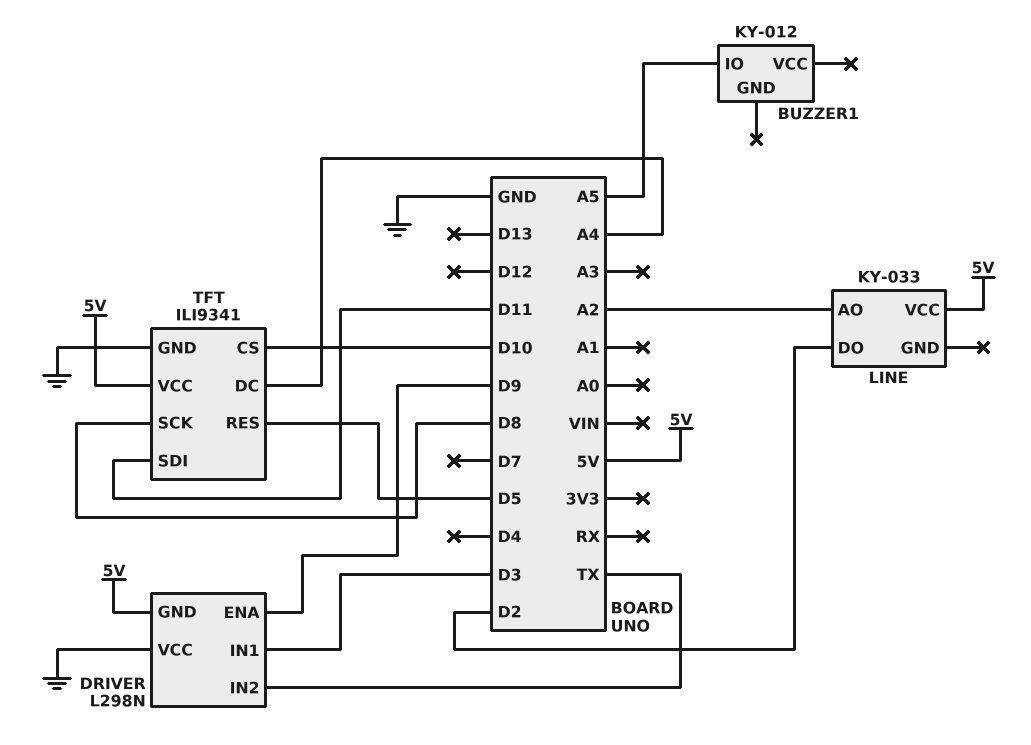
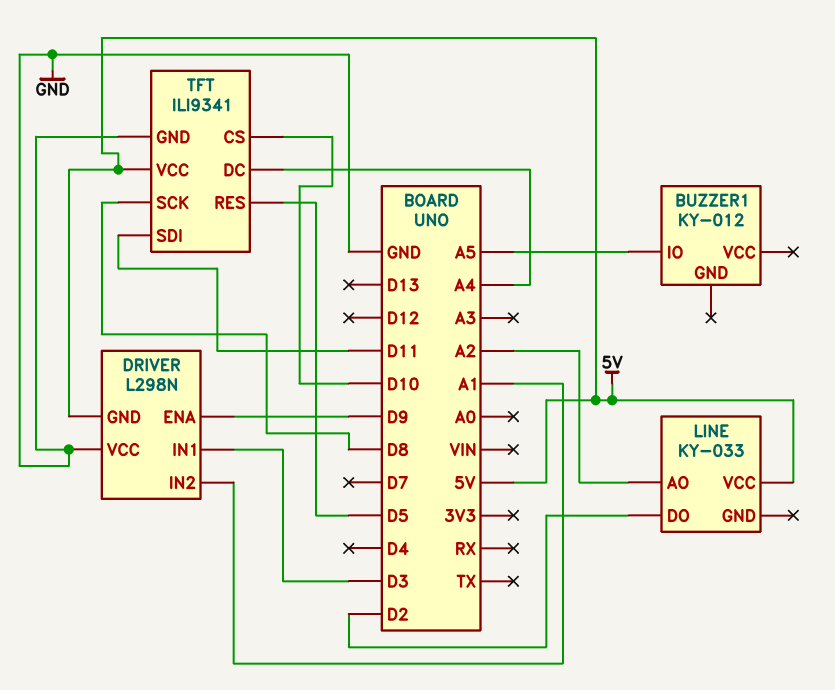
DRIVER pin IN2: TX -> A1

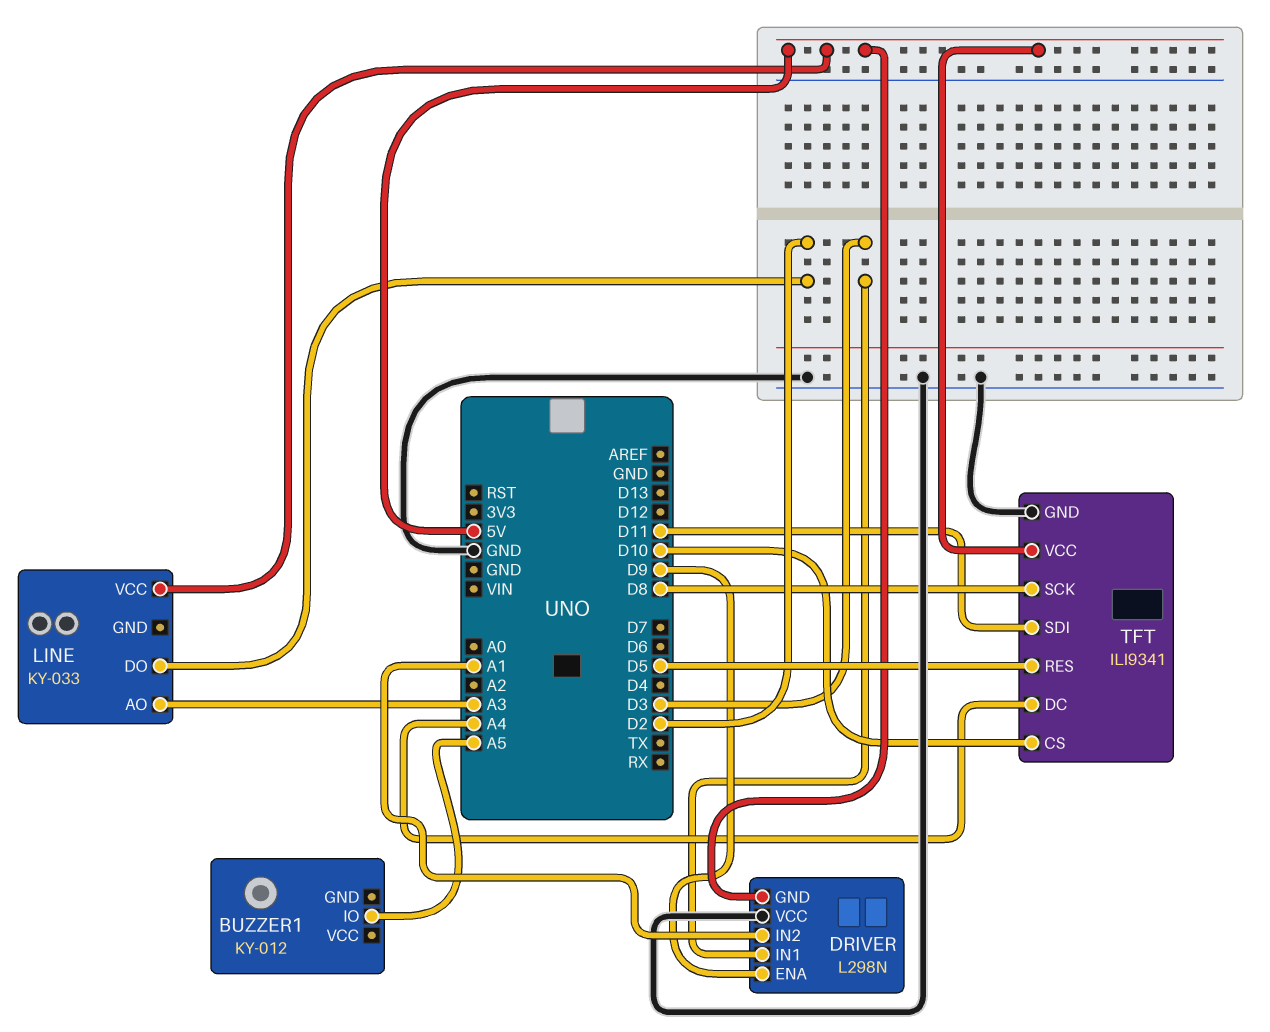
LINE pin AO: A2 -> A3

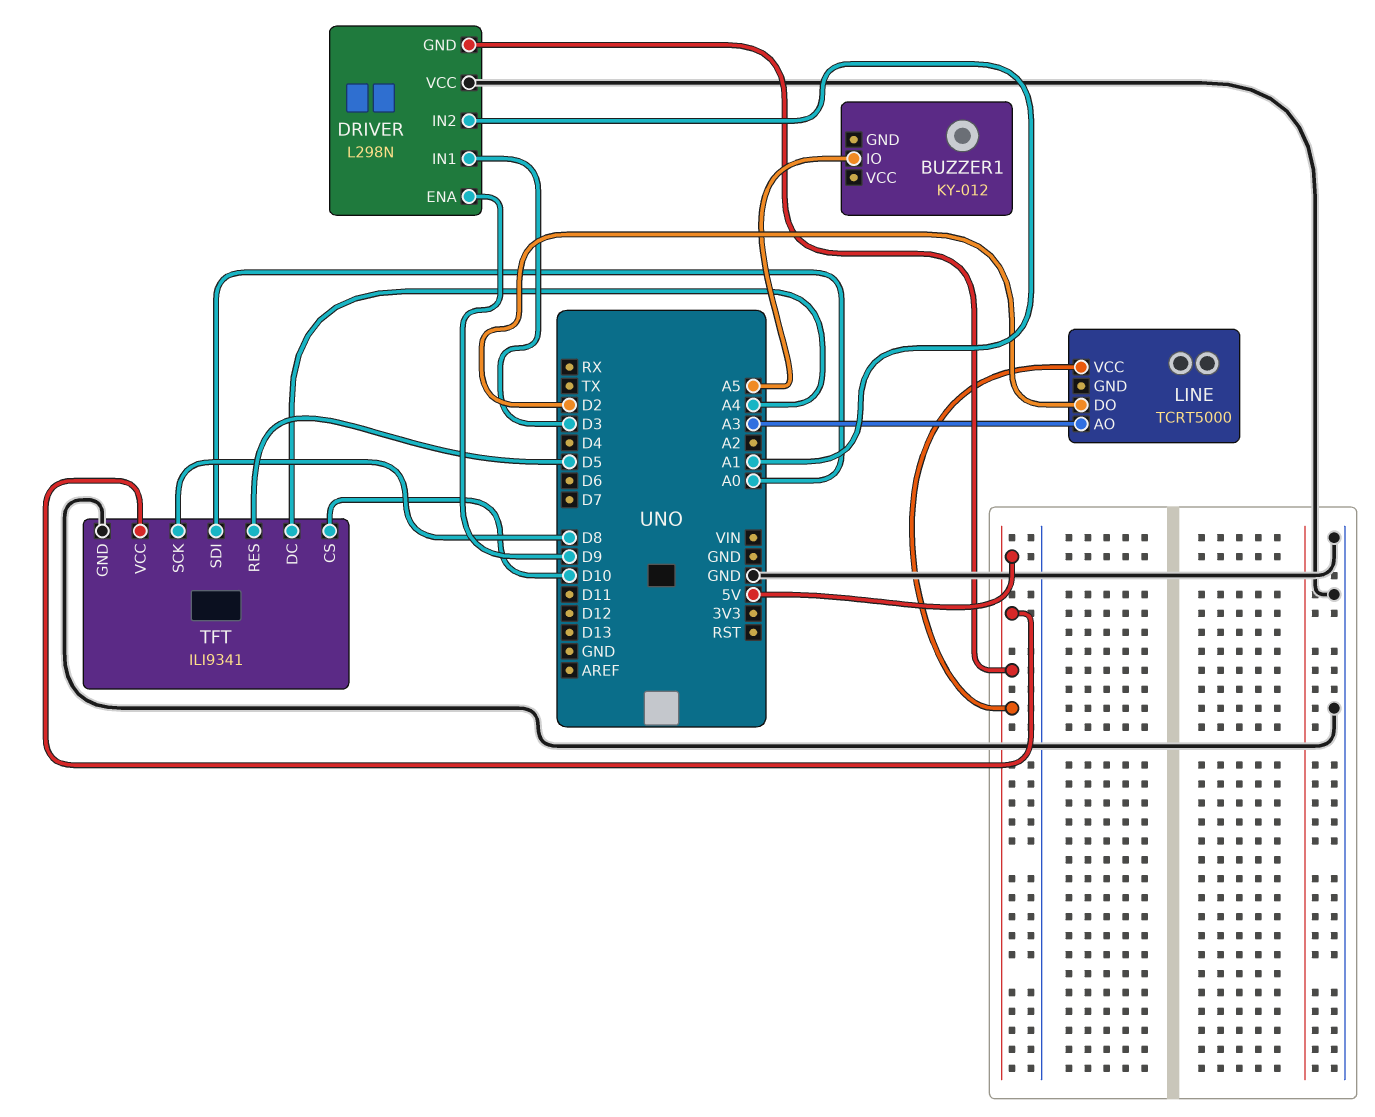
LINE: KY-033 -> TCRT5000
TFT pin SDI: D11 -> A0

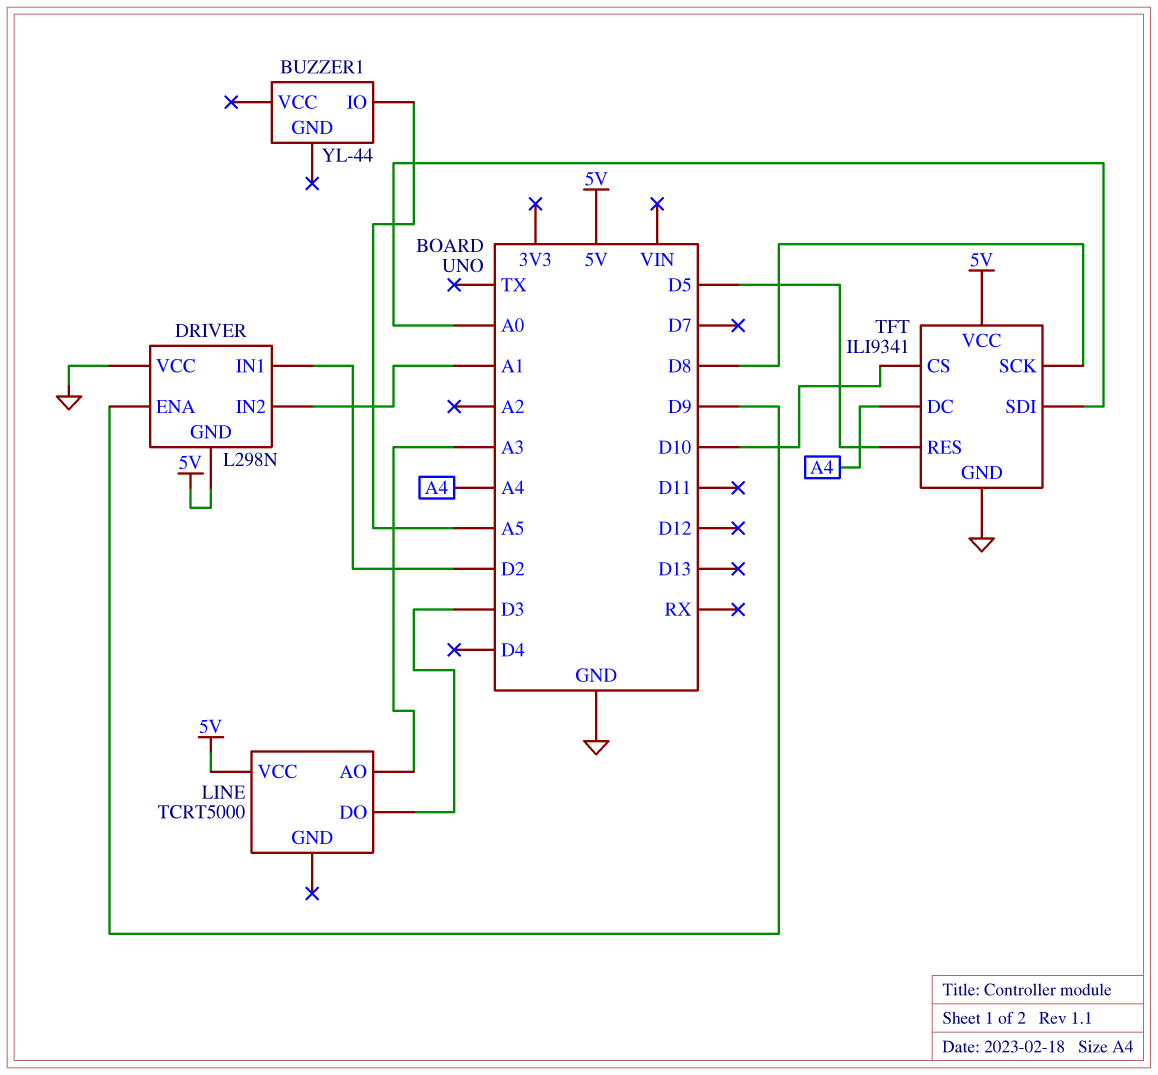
BUZZER1: KY-012 -> YL-44
DRIVER pin IN1: D3 -> D2
LINE pin DO: D2 -> D3

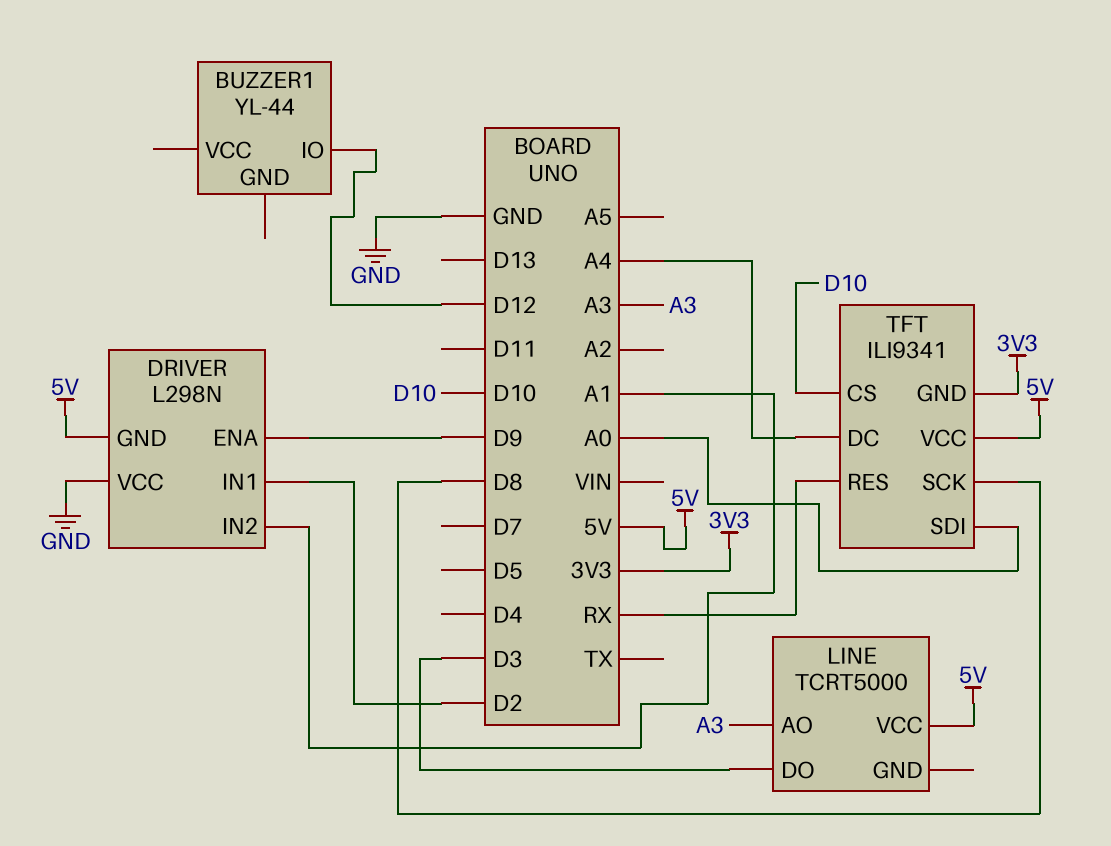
BUZZER1 pin IO: A5 -> D12
TFT pin GND: GND -> 3V3
TFT pin RES: D5 -> RX

